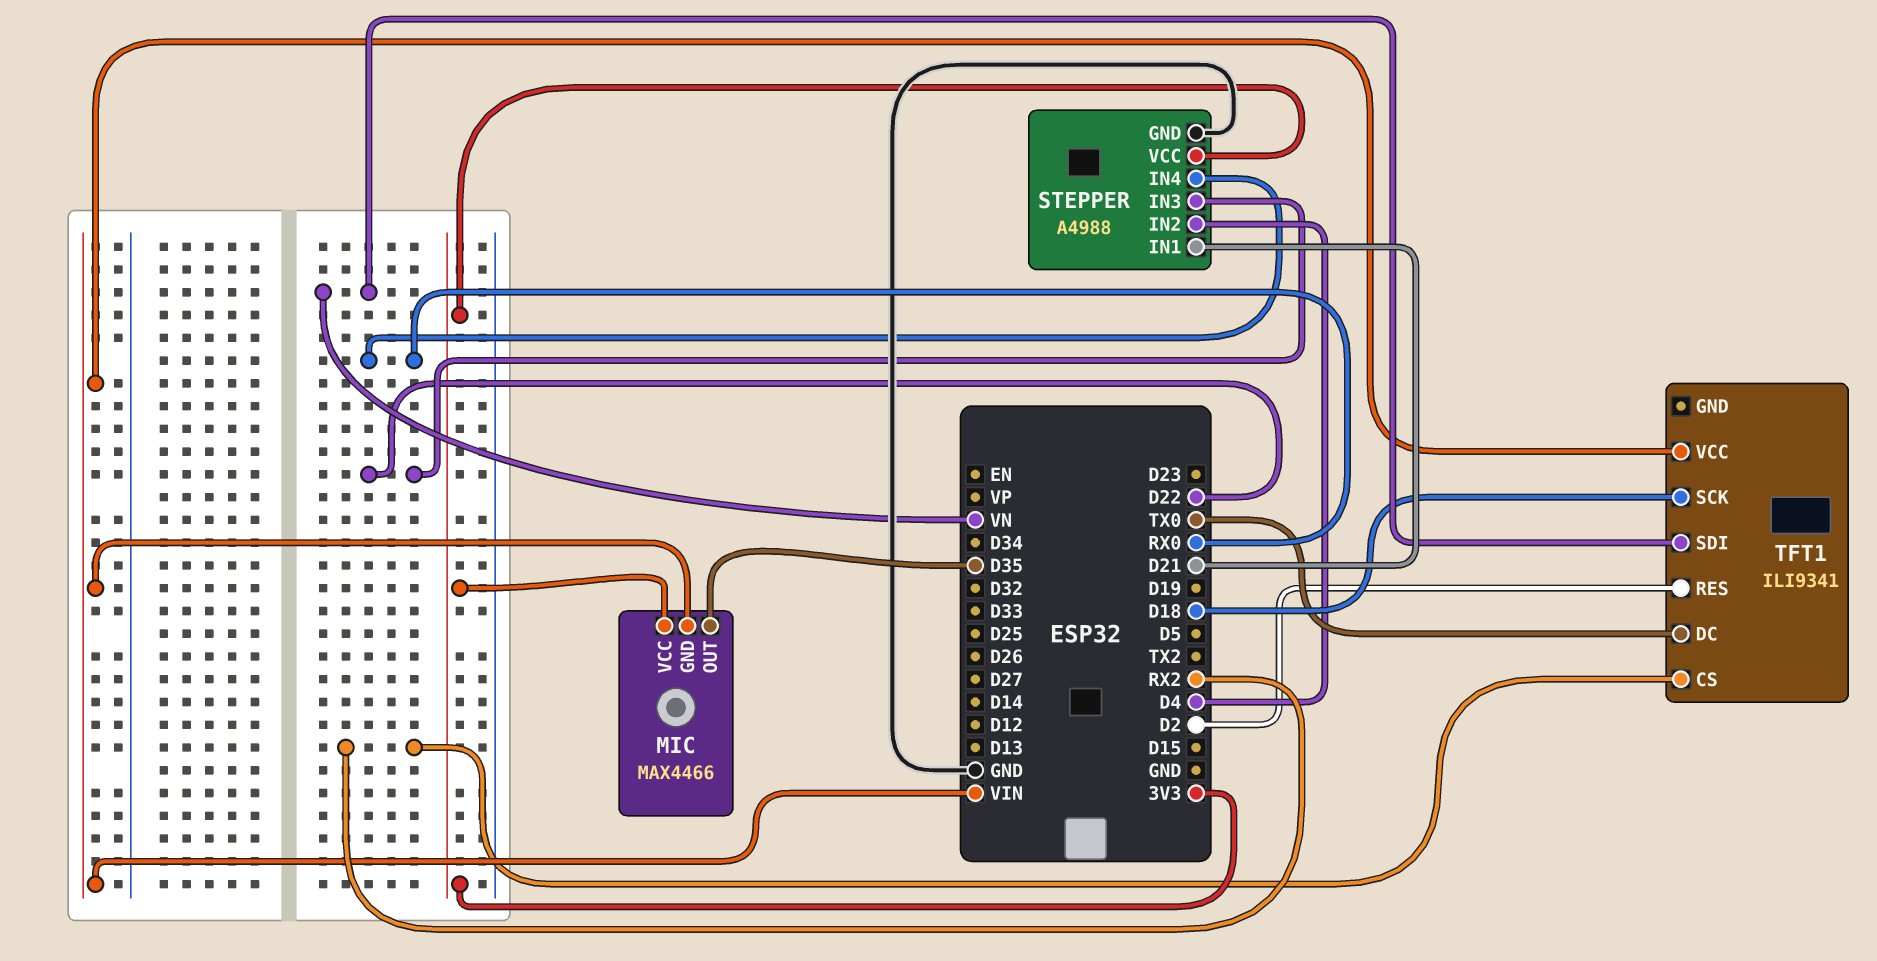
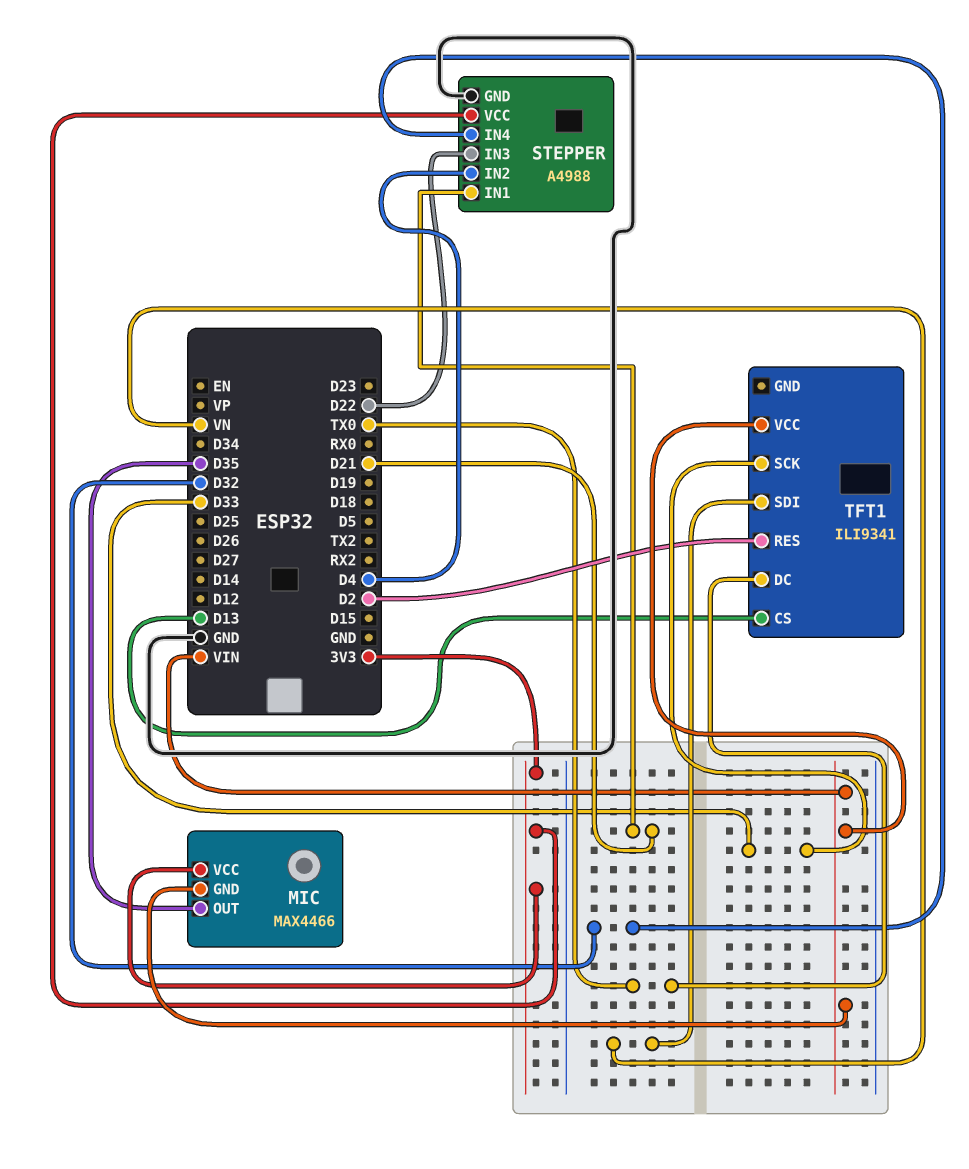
STEPPER pin IN4: RX0 -> D32
TFT1 pin CS: RX2 -> D13
TFT1 pin SCK: D18 -> D33

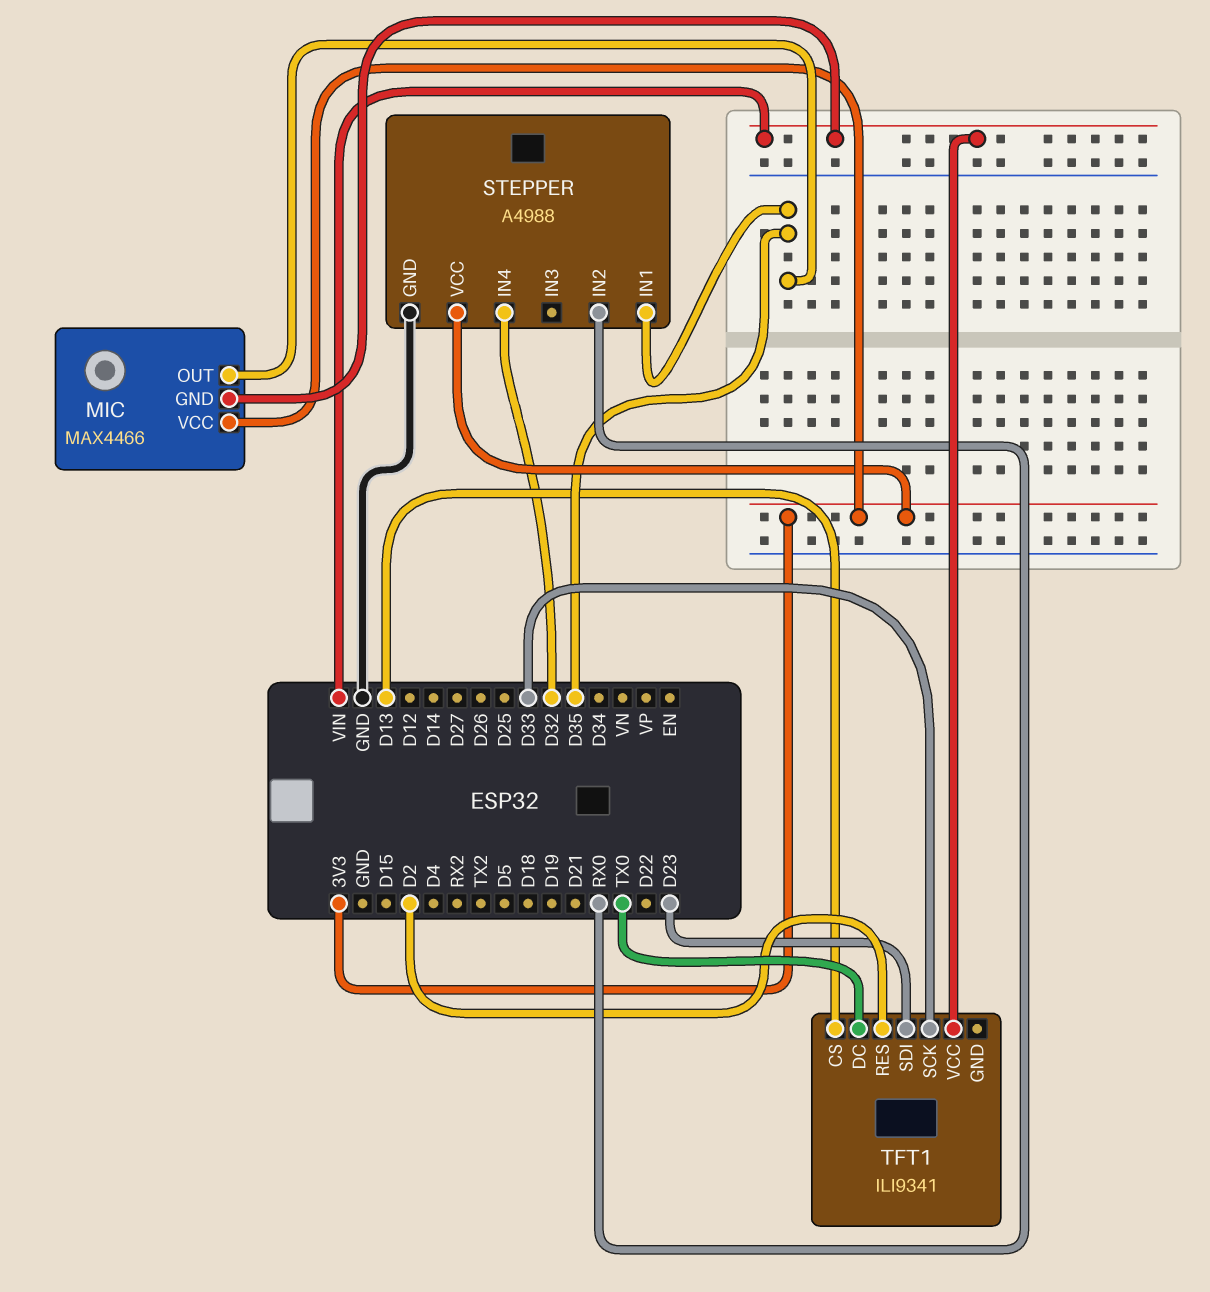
STEPPER pin IN1: D21 -> D35
STEPPER pin IN2: D4 -> RX0
STEPPER pin IN3: D22 -> none
TFT1 pin SDI: VN -> D23

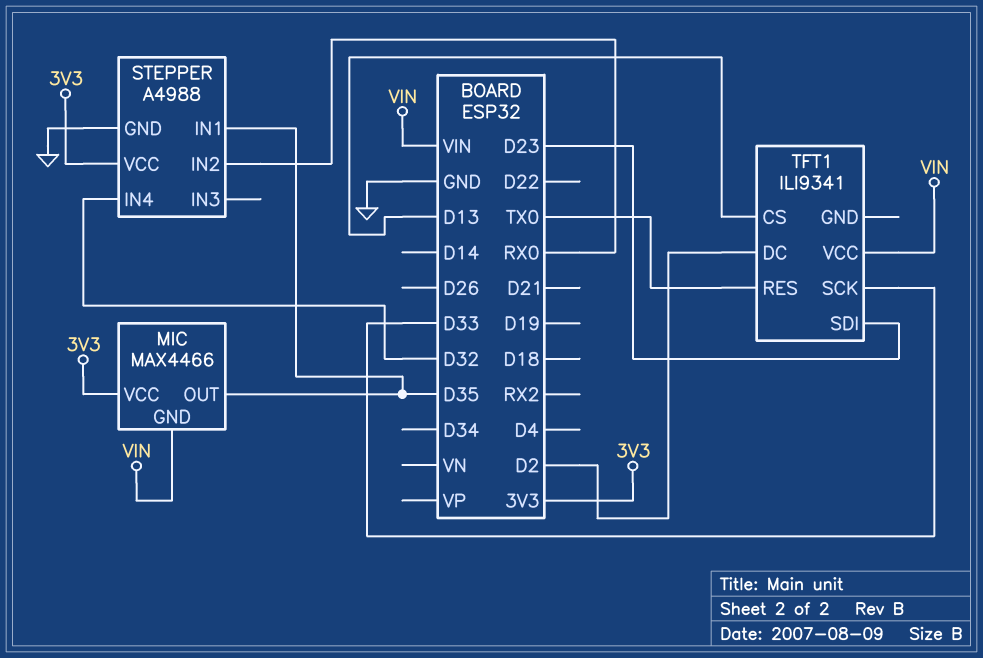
TFT1 pin DC: TX0 -> D2
TFT1 pin RES: D2 -> TX0

